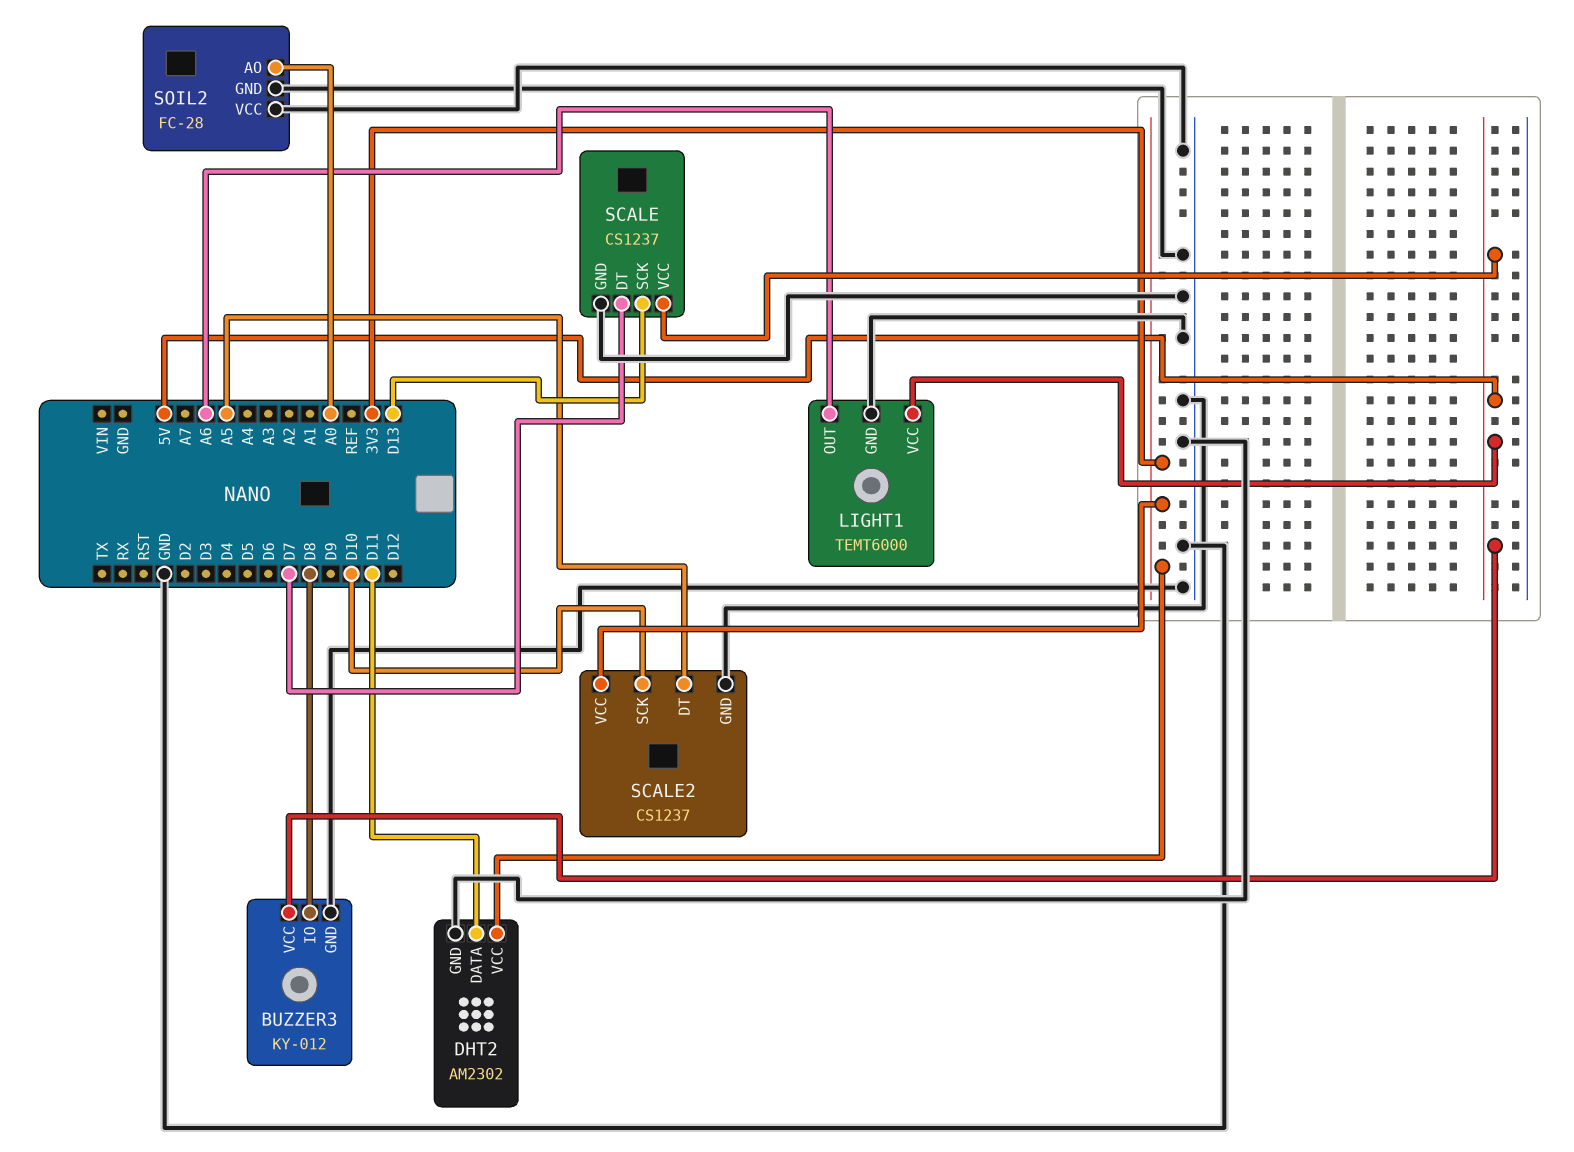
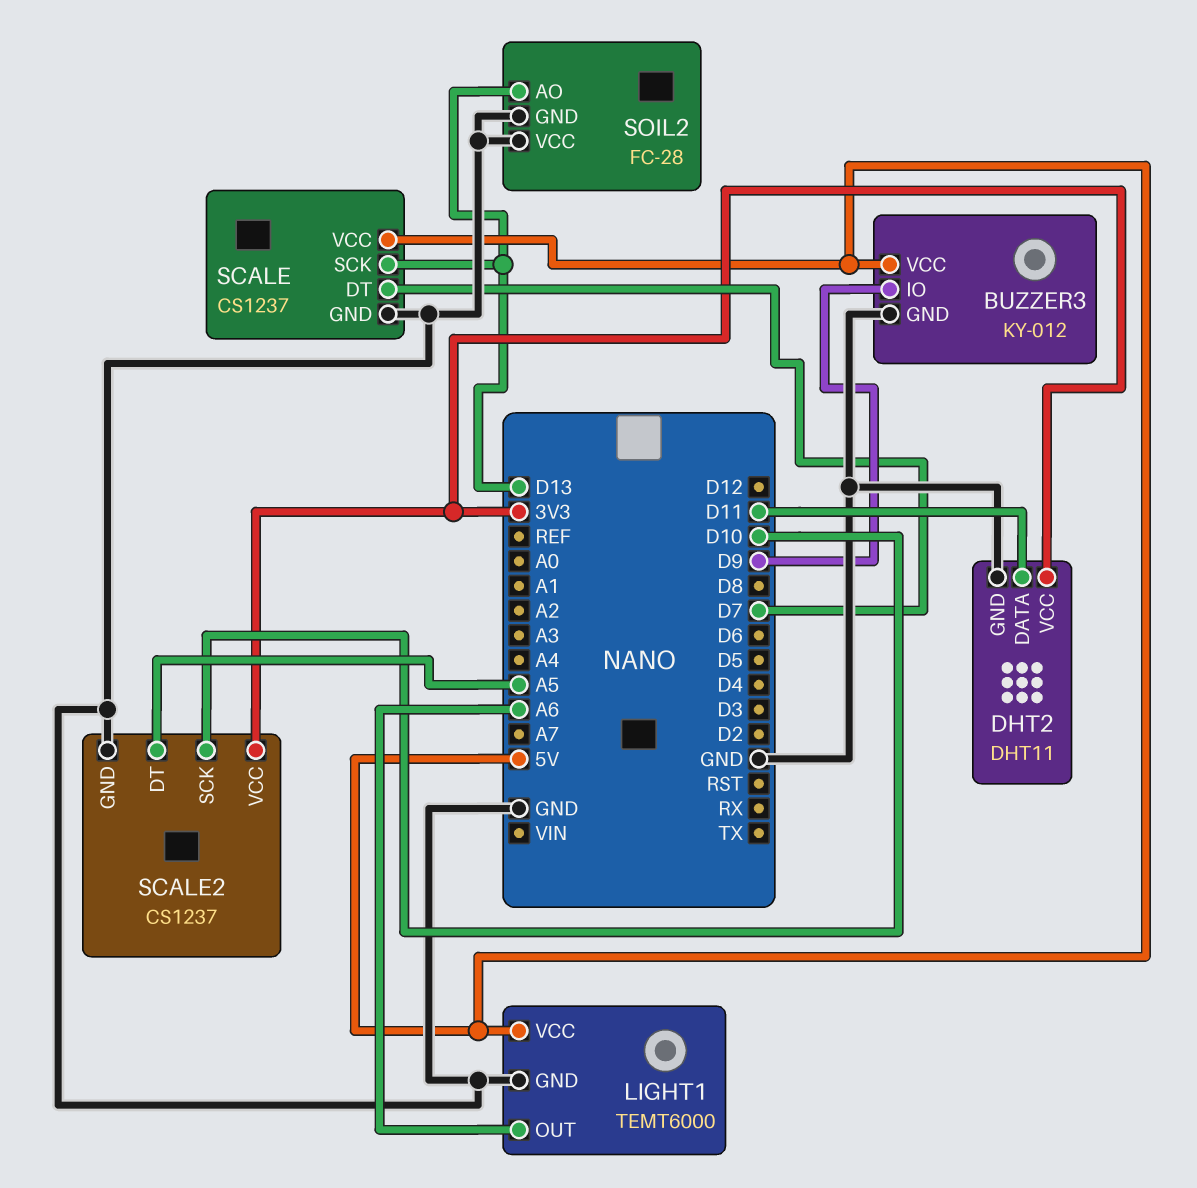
BUZZER3 pin IO: D8 -> D9
DHT2: AM2302 -> DHT11
SOIL2 pin AO: A0 -> D13

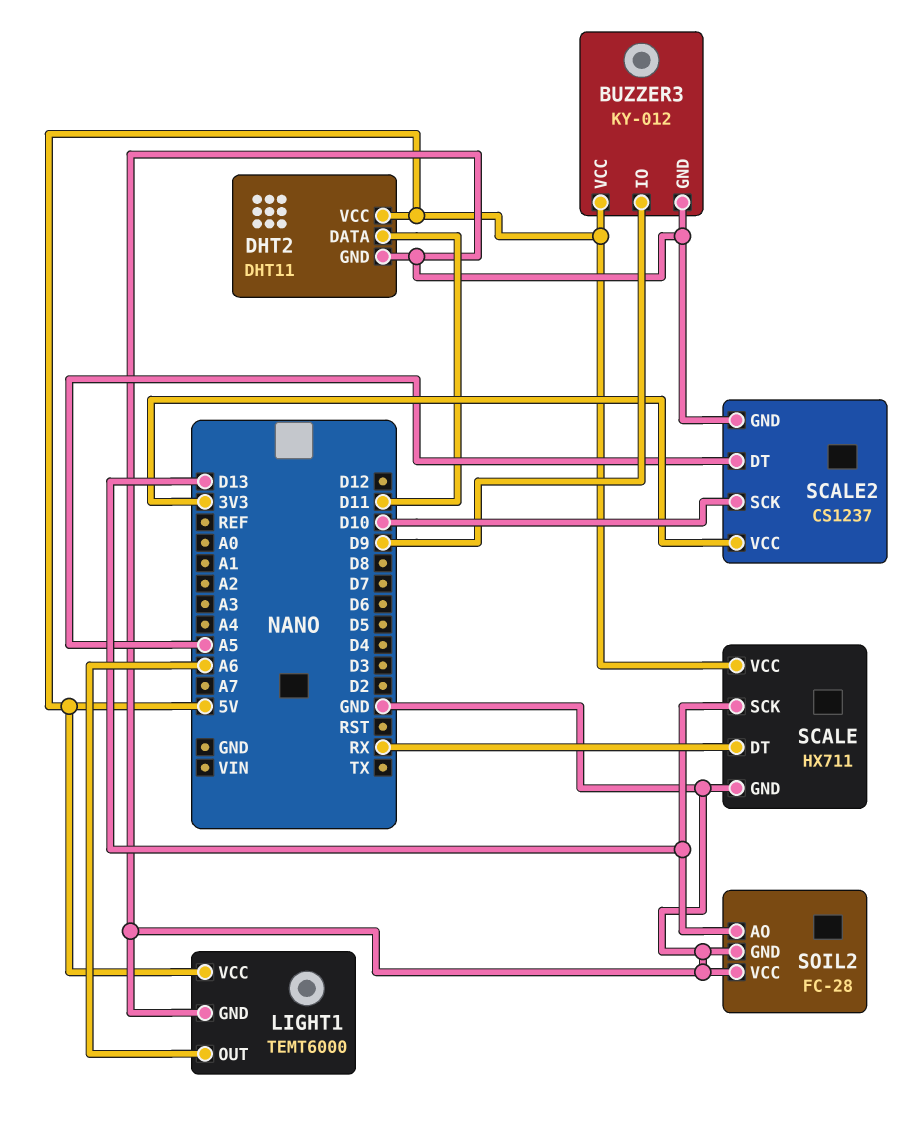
DHT2 pin VCC: 3V3 -> 5V
SCALE: CS1237 -> HX711
SCALE pin DT: D7 -> RX

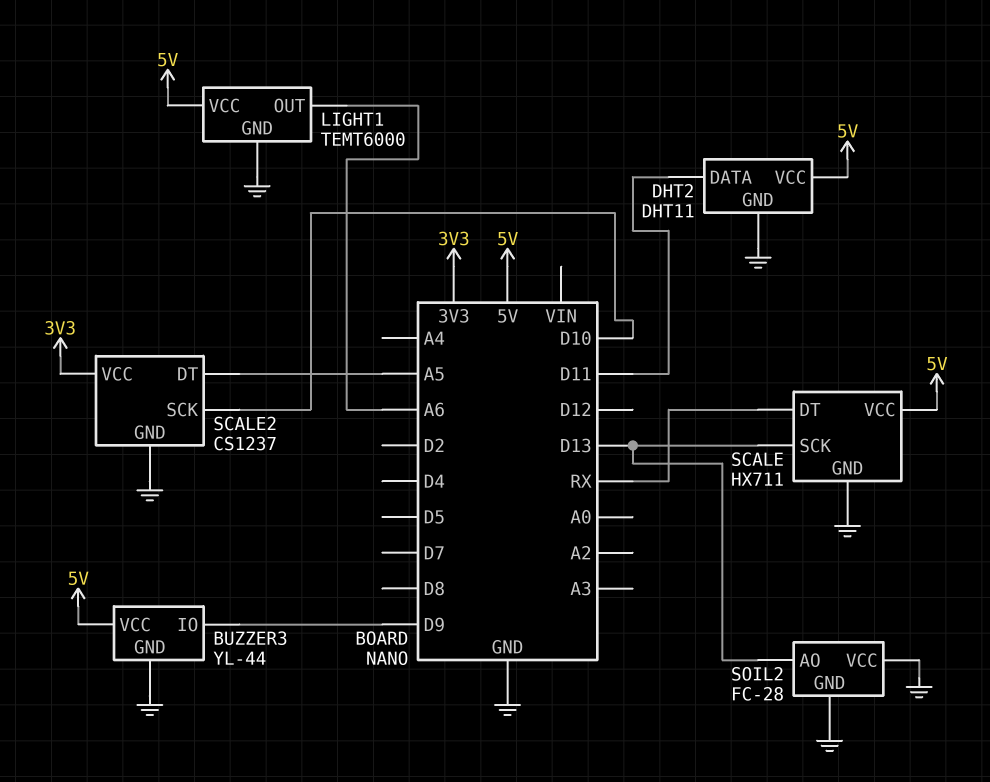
BUZZER3: KY-012 -> YL-44

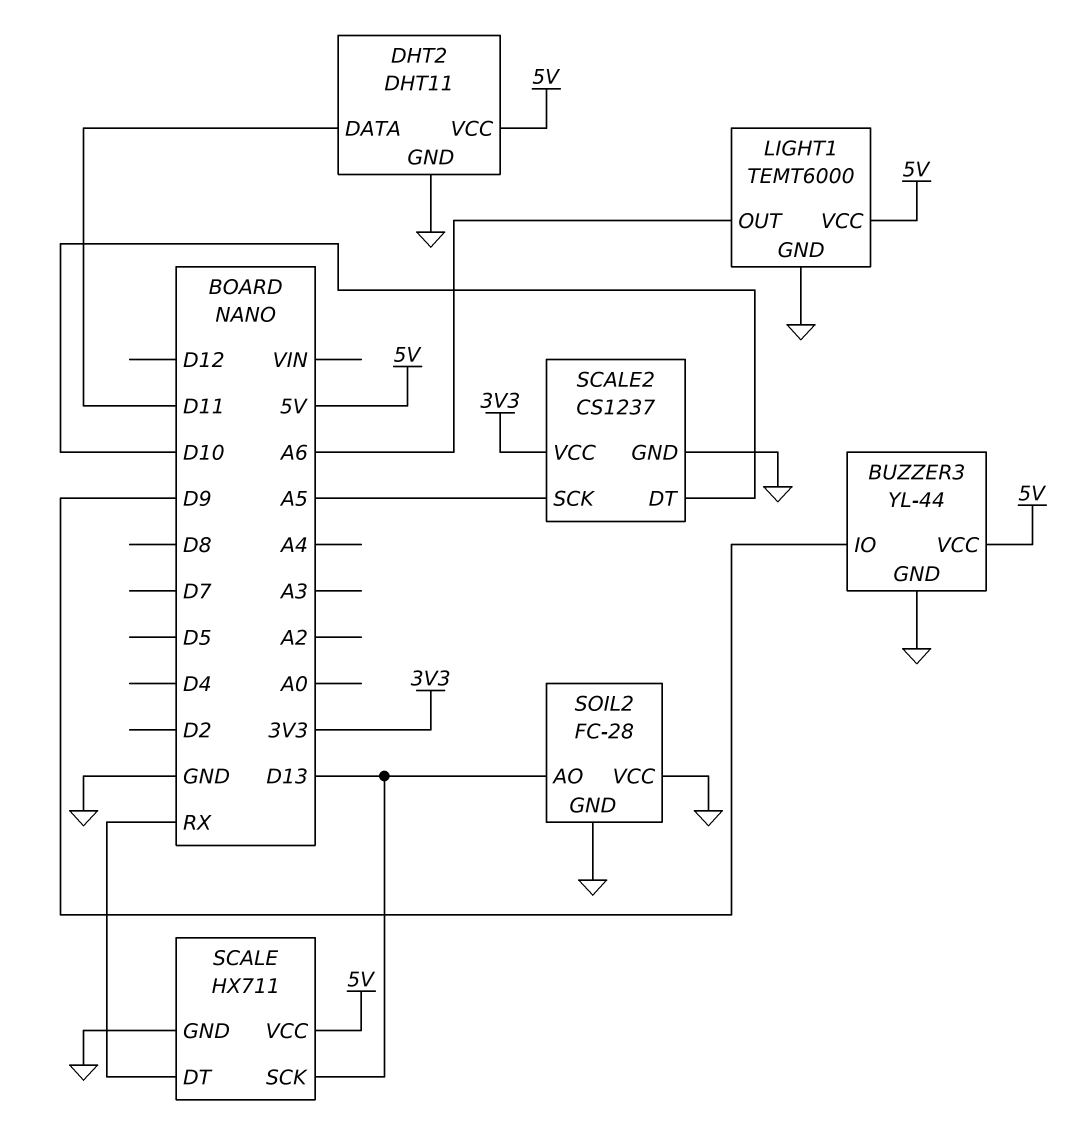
SCALE2 pin DT: A5 -> D10
SCALE2 pin SCK: D10 -> A5

